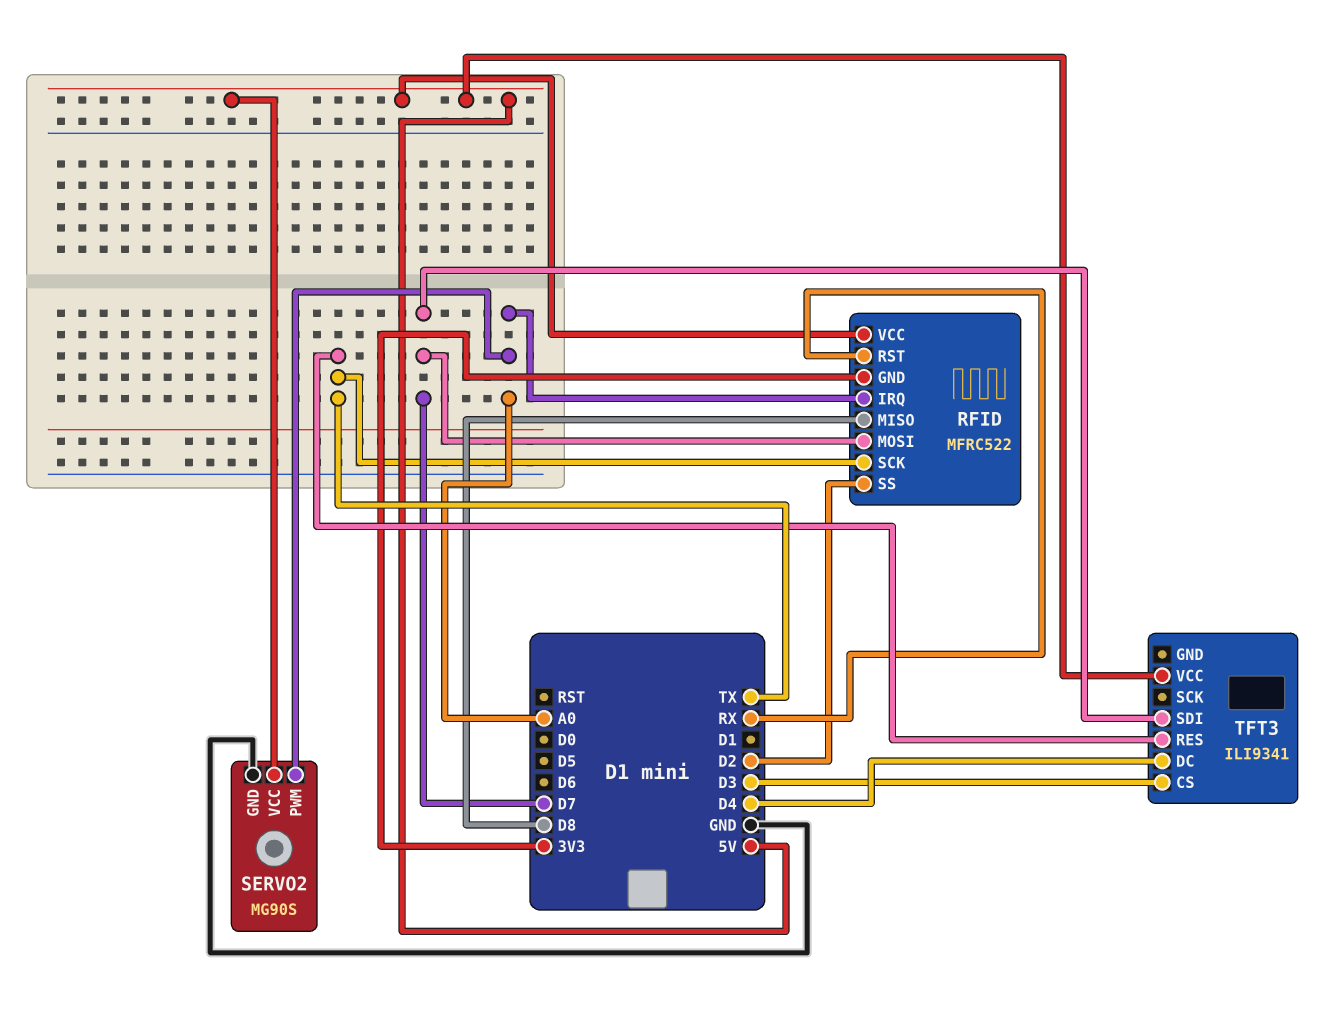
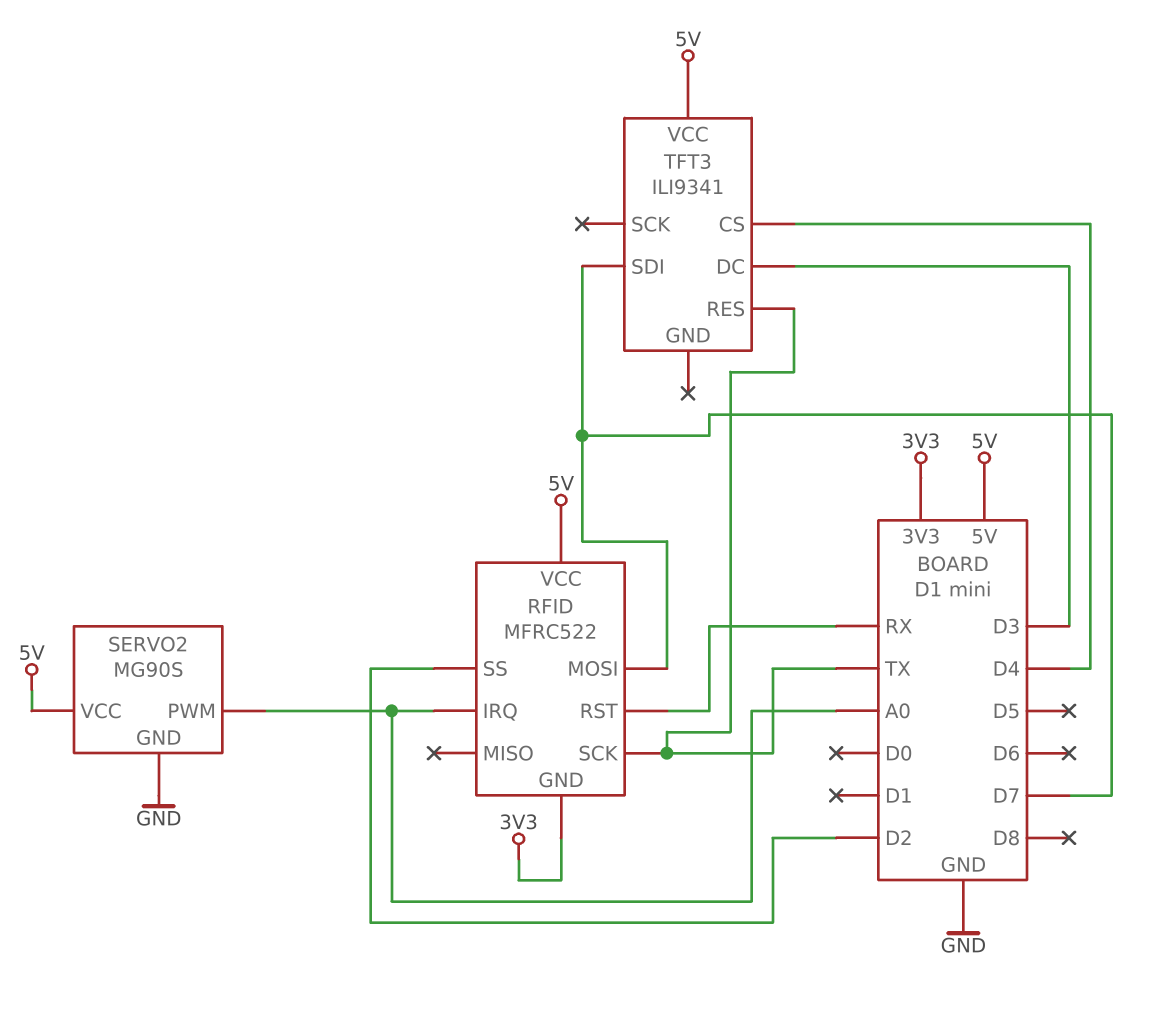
RFID pin MISO: D8 -> none
TFT3 pin CS: D3 -> D4
TFT3 pin DC: D4 -> D3

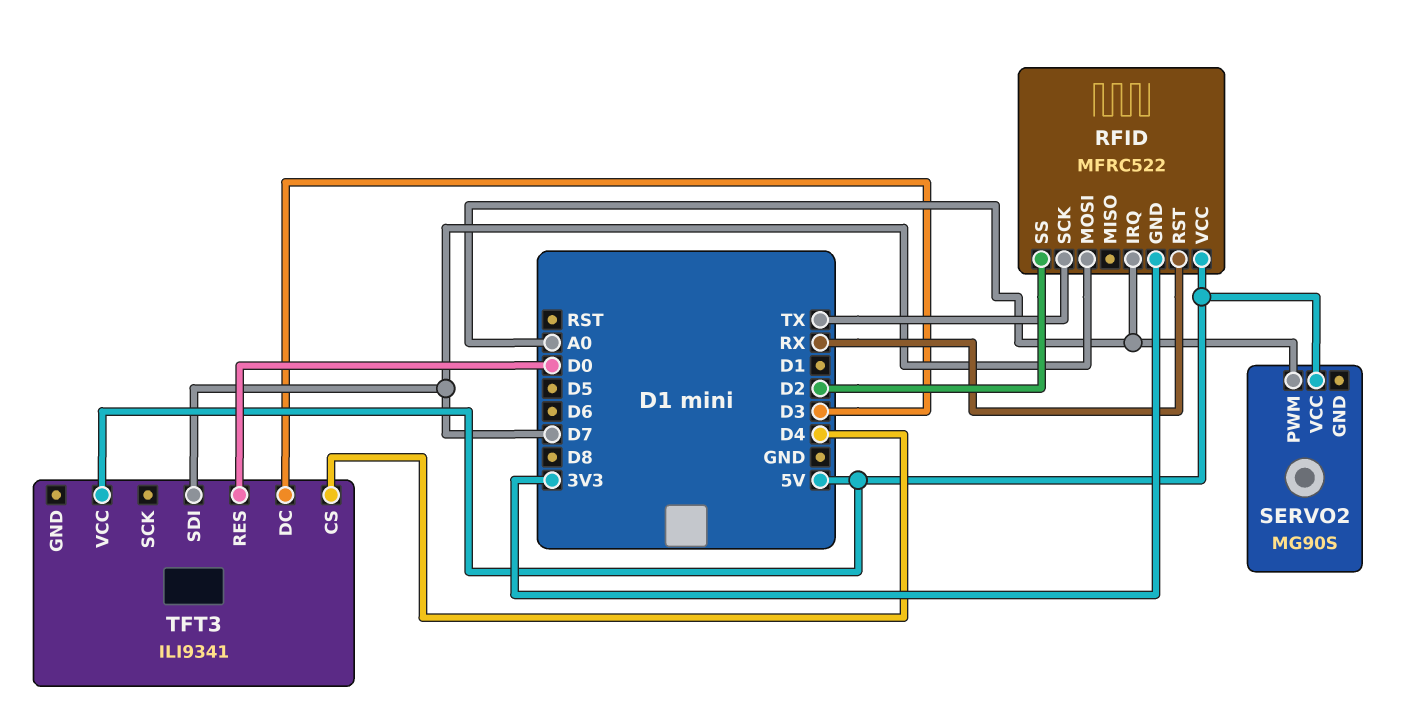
SERVO2 pin GND: GND -> none
TFT3 pin RES: TX -> D0

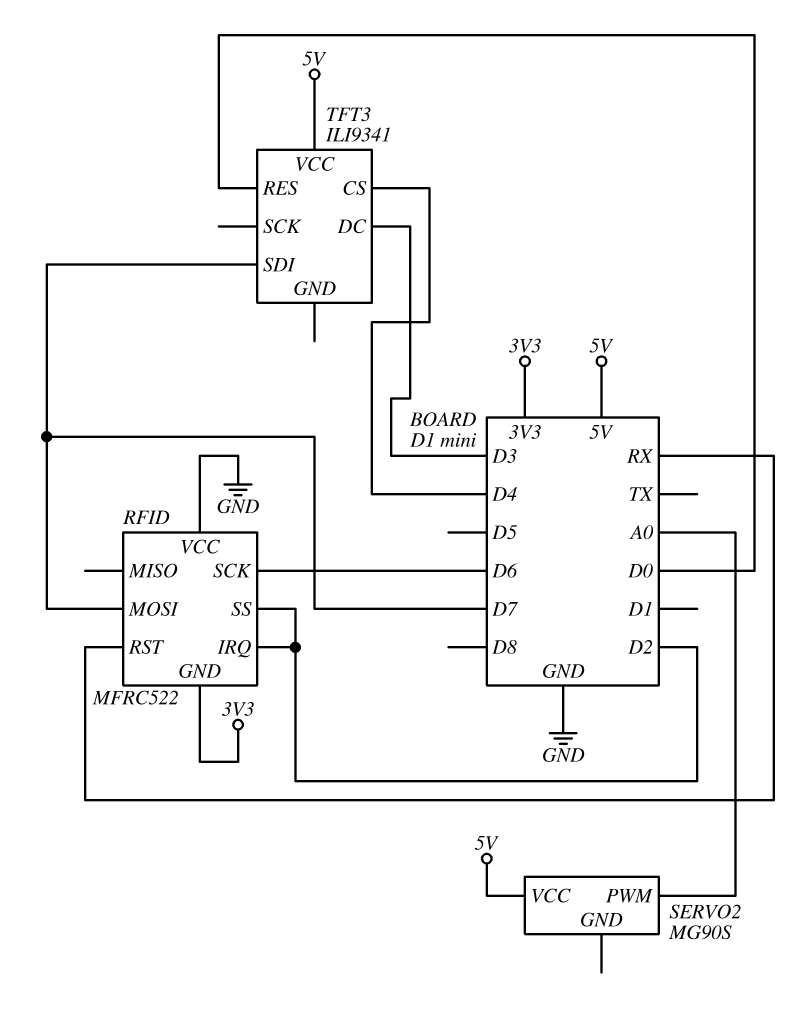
RFID pin IRQ: A0 -> D2
RFID pin SCK: TX -> D6
RFID pin VCC: 5V -> GND

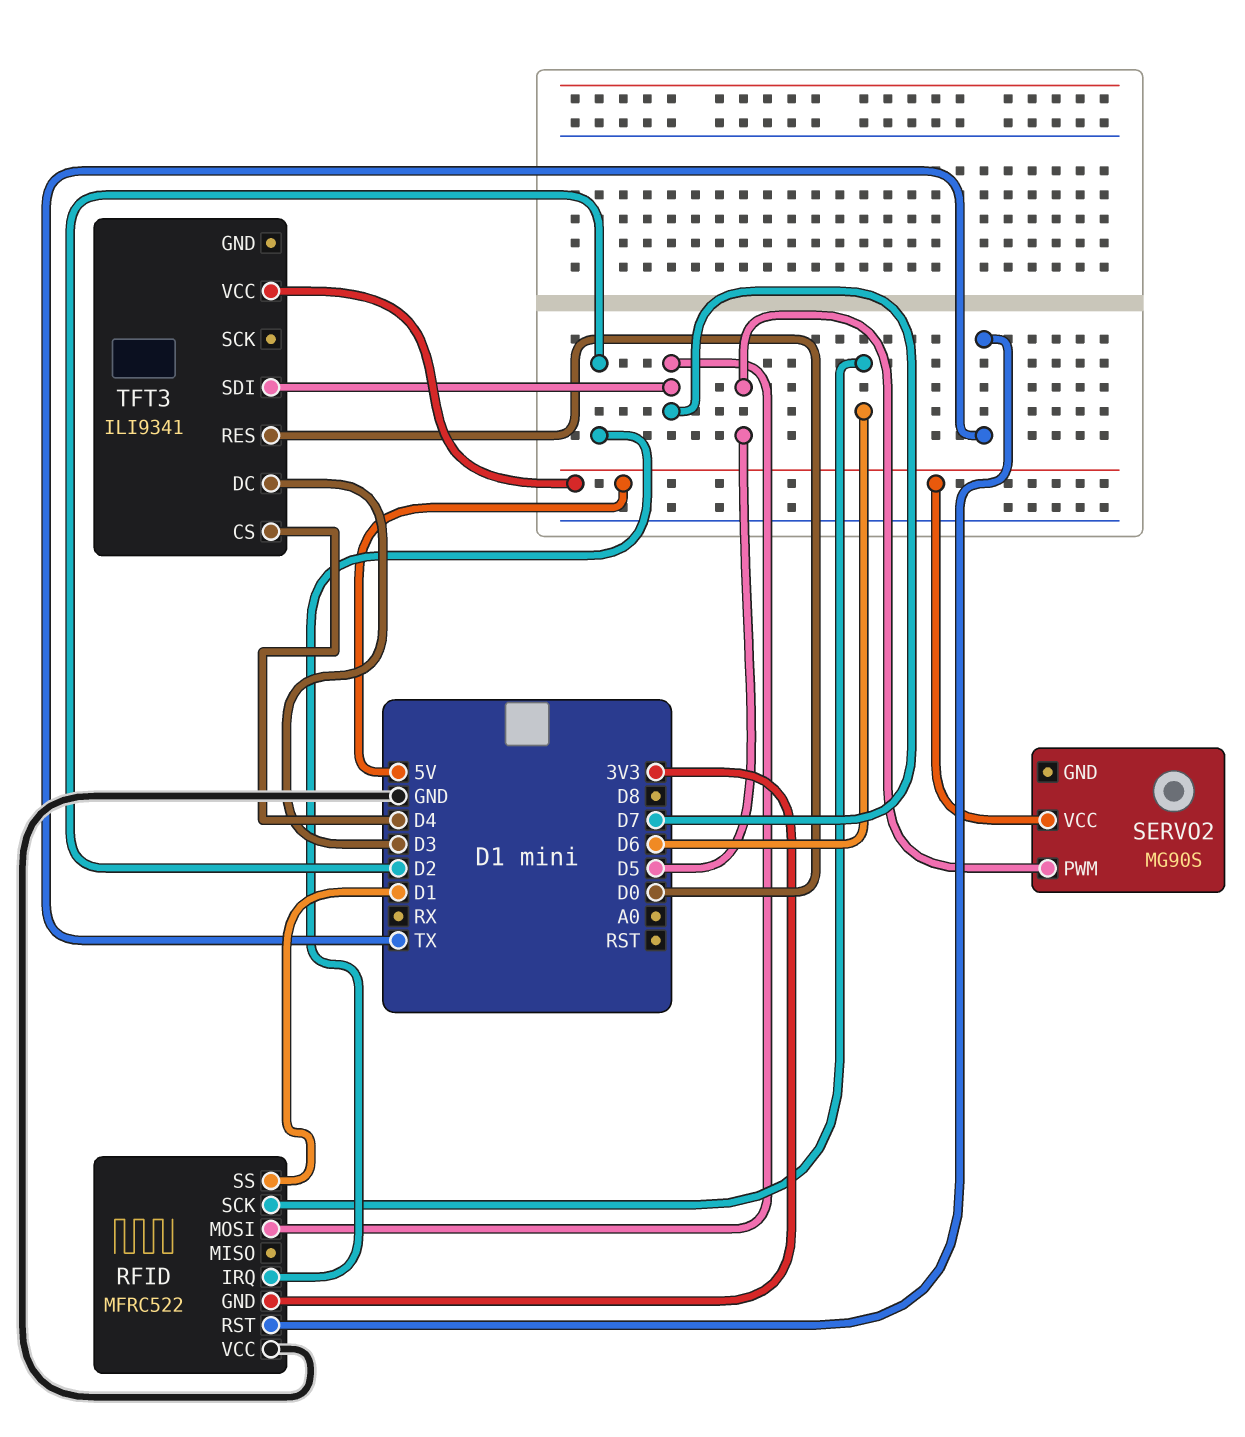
RFID pin RST: RX -> TX
RFID pin SS: D2 -> D1
SERVO2 pin PWM: A0 -> D5

